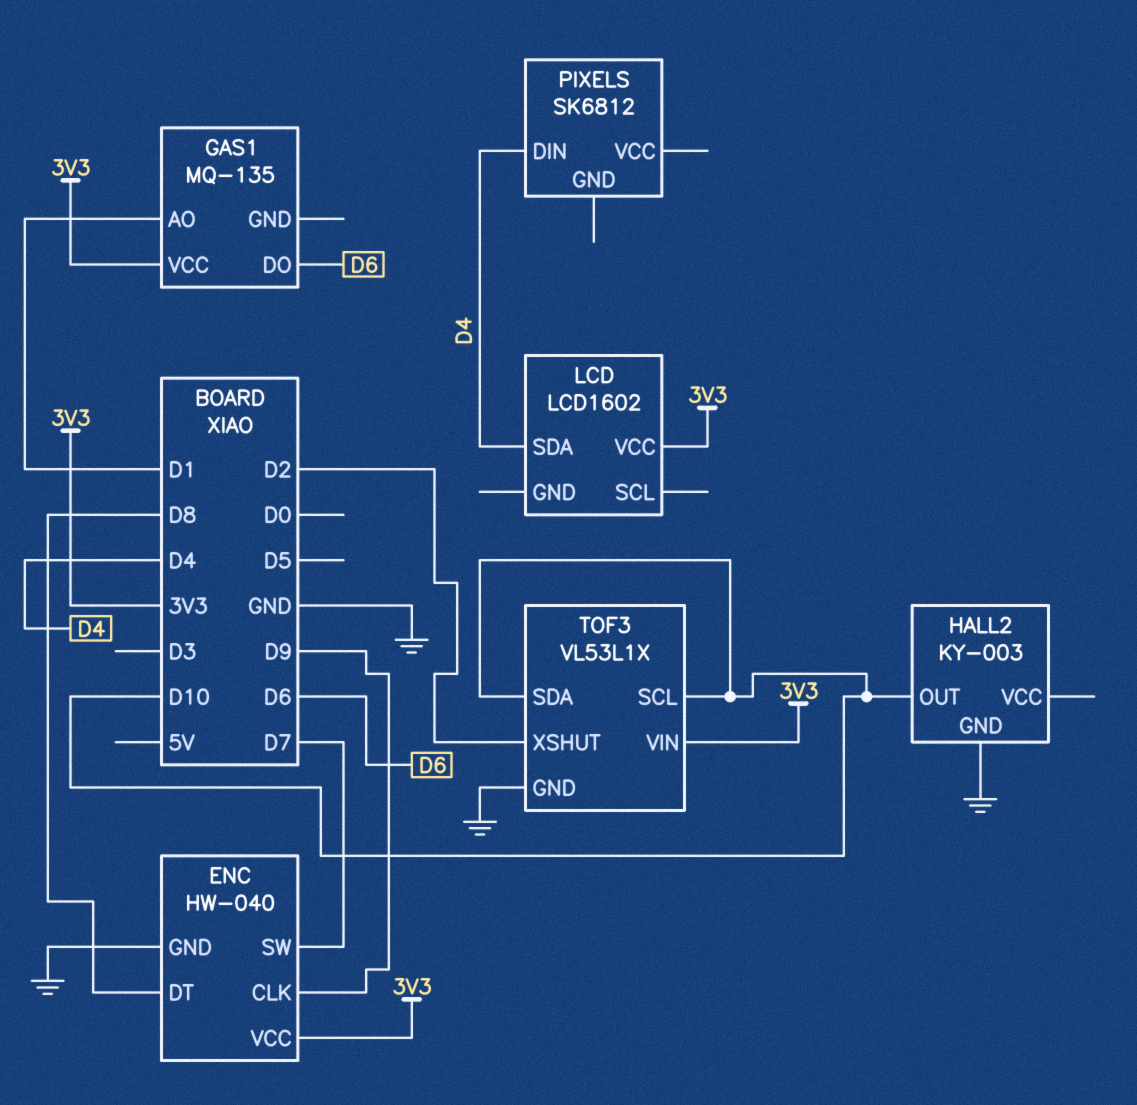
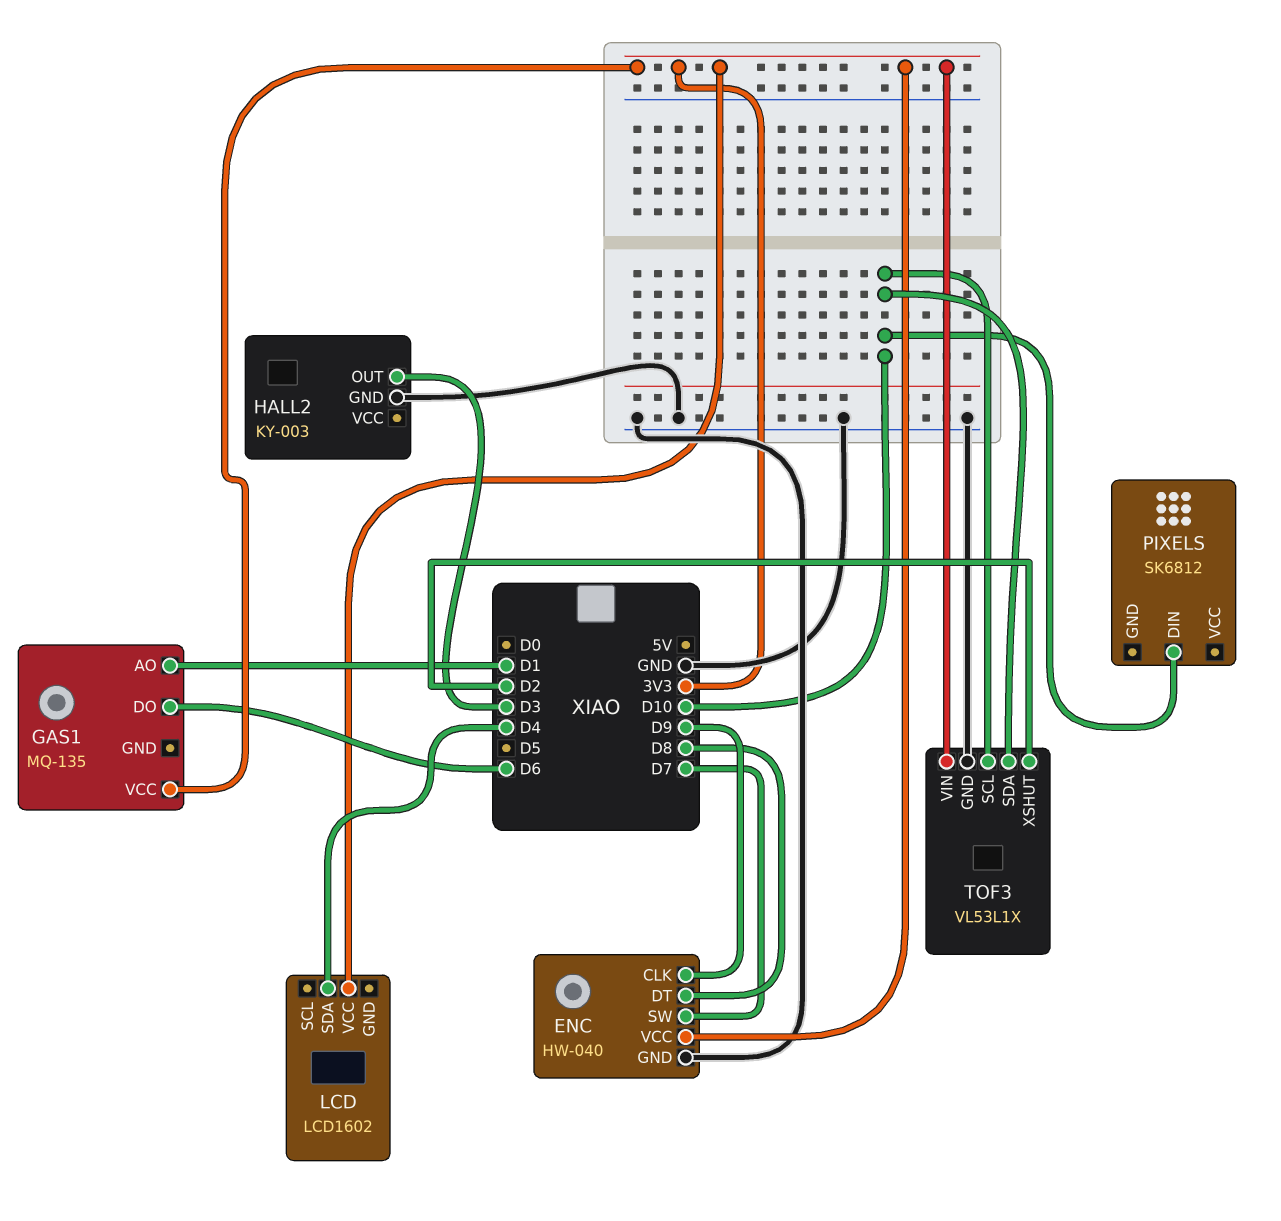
HALL2 pin OUT: D10 -> D3
PIXELS pin DIN: D4 -> D10

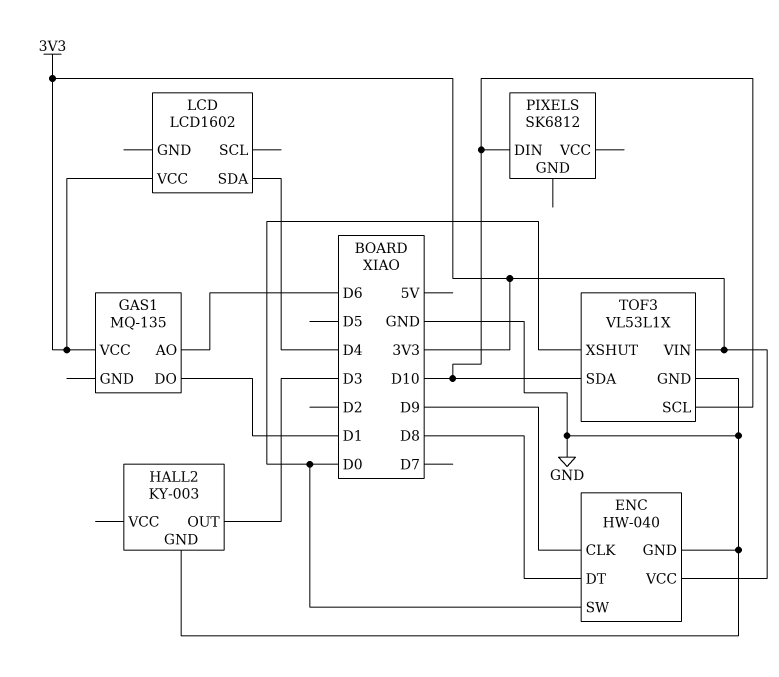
ENC pin SW: D7 -> D0
GAS1 pin AO: D1 -> D6
GAS1 pin DO: D6 -> D1
TOF3 pin XSHUT: D2 -> D0

